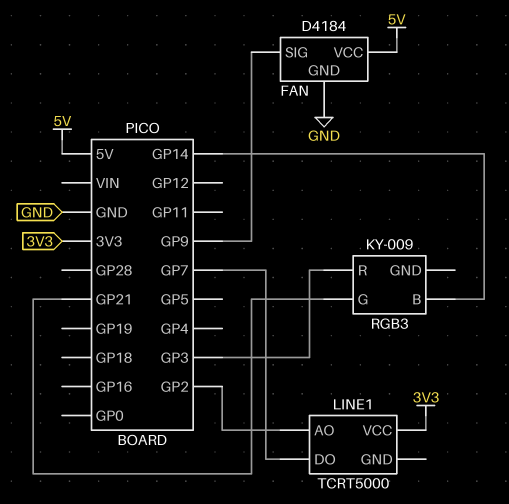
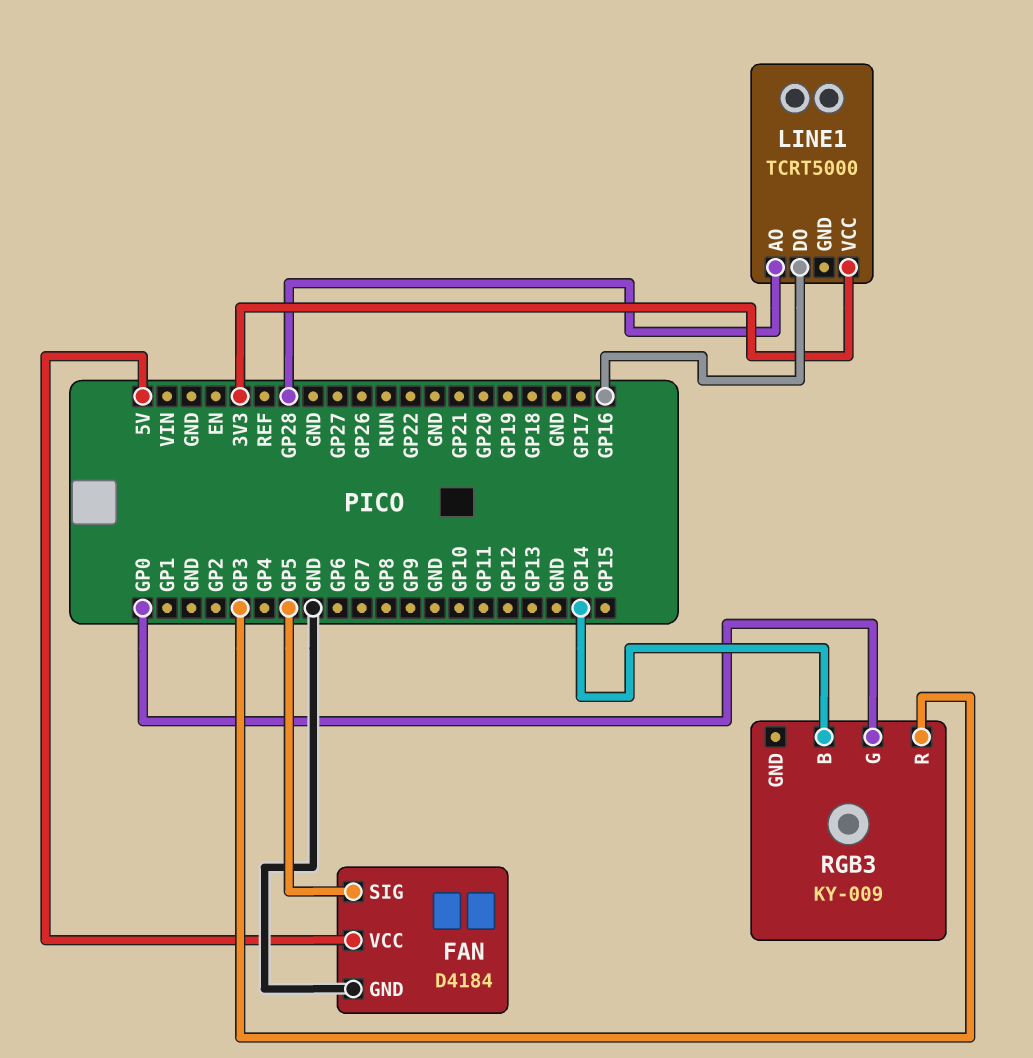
FAN pin SIG: GP9 -> GP5
LINE1 pin AO: GP2 -> GP28
LINE1 pin DO: GP7 -> GP16
RGB3 pin G: GP21 -> GP0

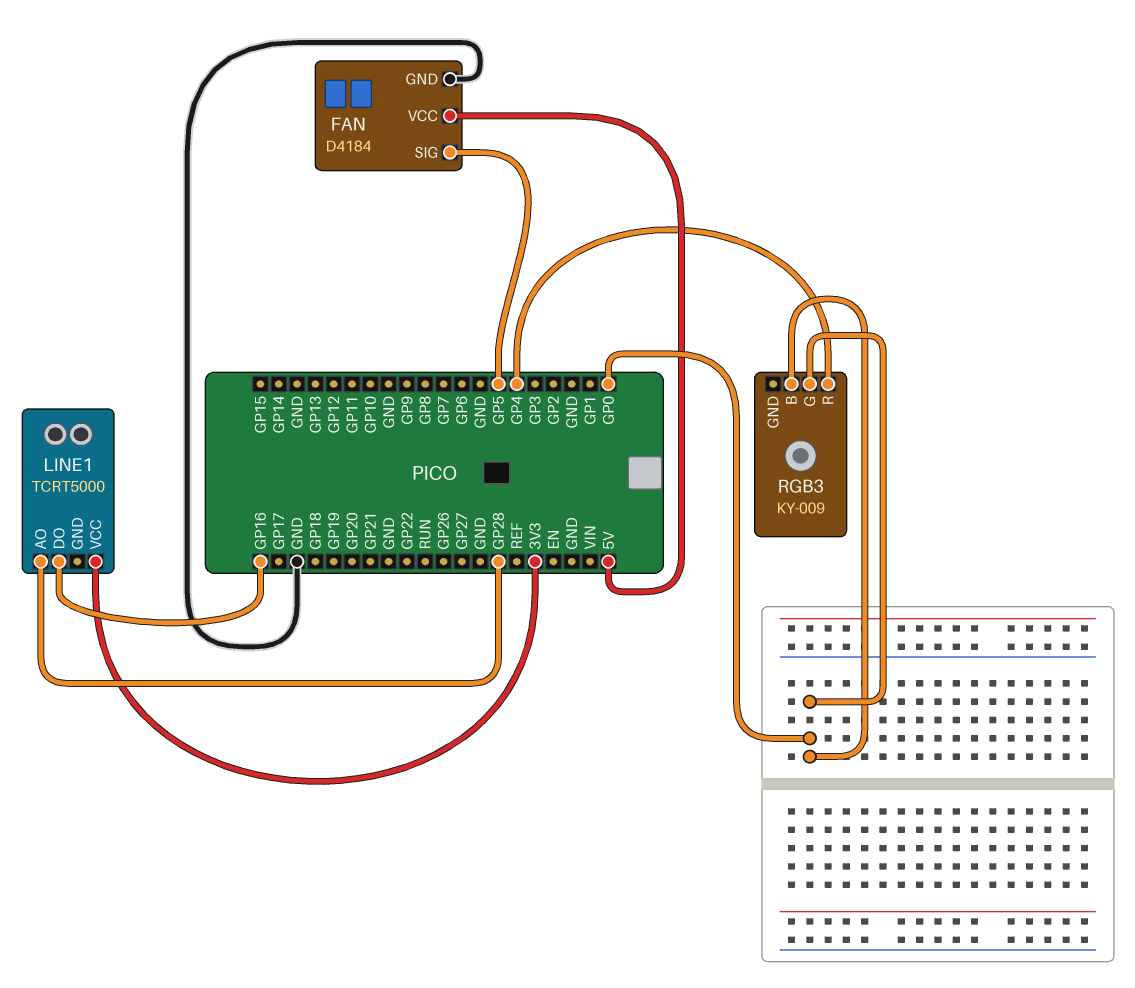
RGB3 pin B: GP14 -> GP0
RGB3 pin R: GP3 -> GP4

